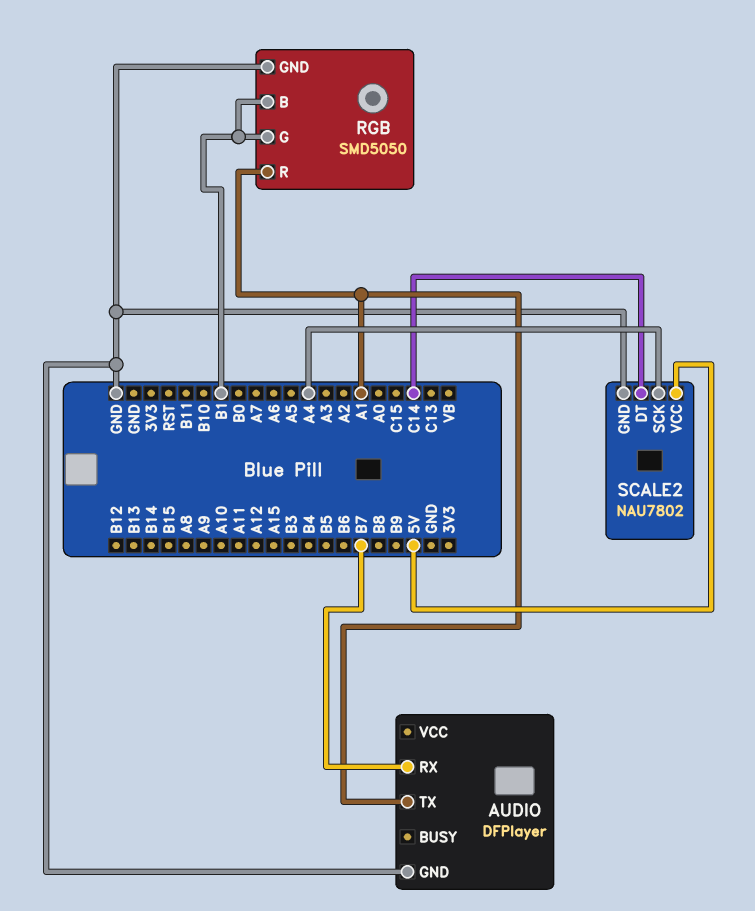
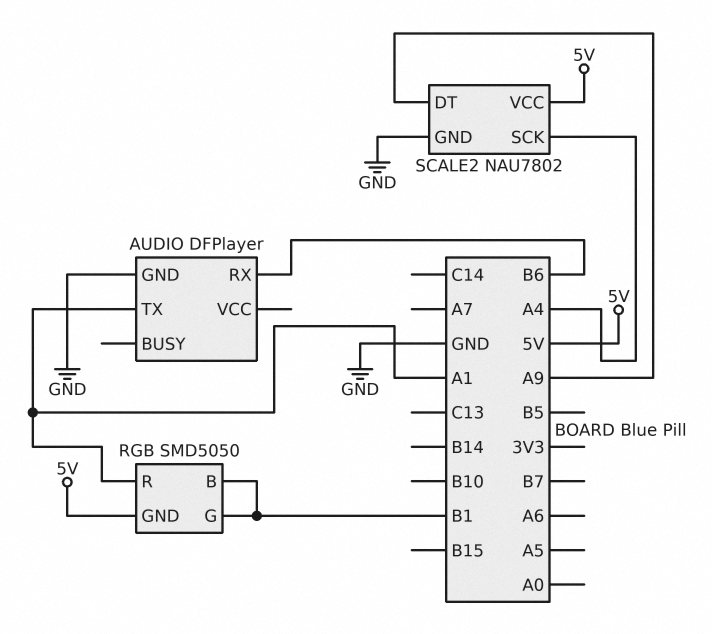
AUDIO pin RX: B7 -> B6
RGB pin GND: GND -> 5V
SCALE2 pin DT: C14 -> A9

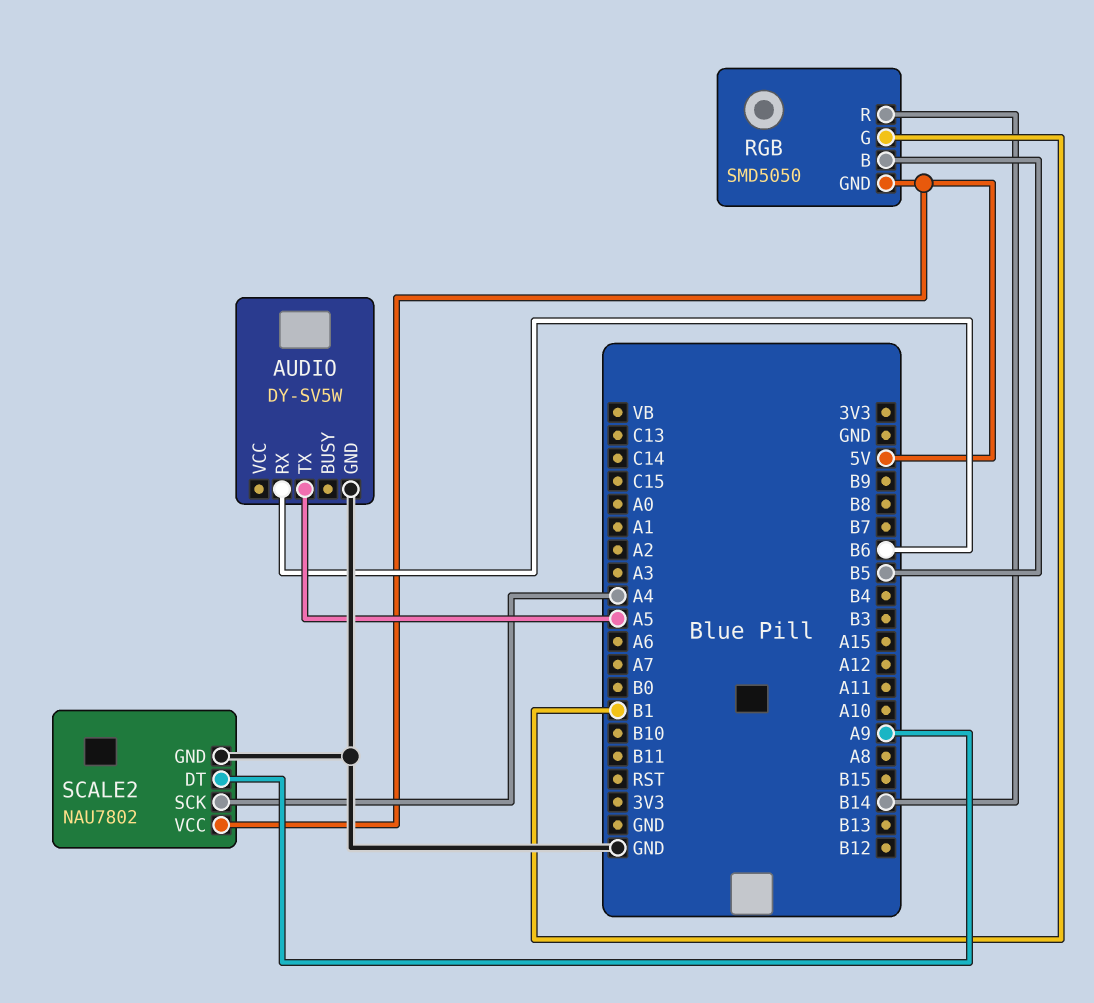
AUDIO: DFPlayer -> DY-SV5W
AUDIO pin TX: A1 -> A5
RGB pin B: B1 -> B5
RGB pin R: A1 -> B14

